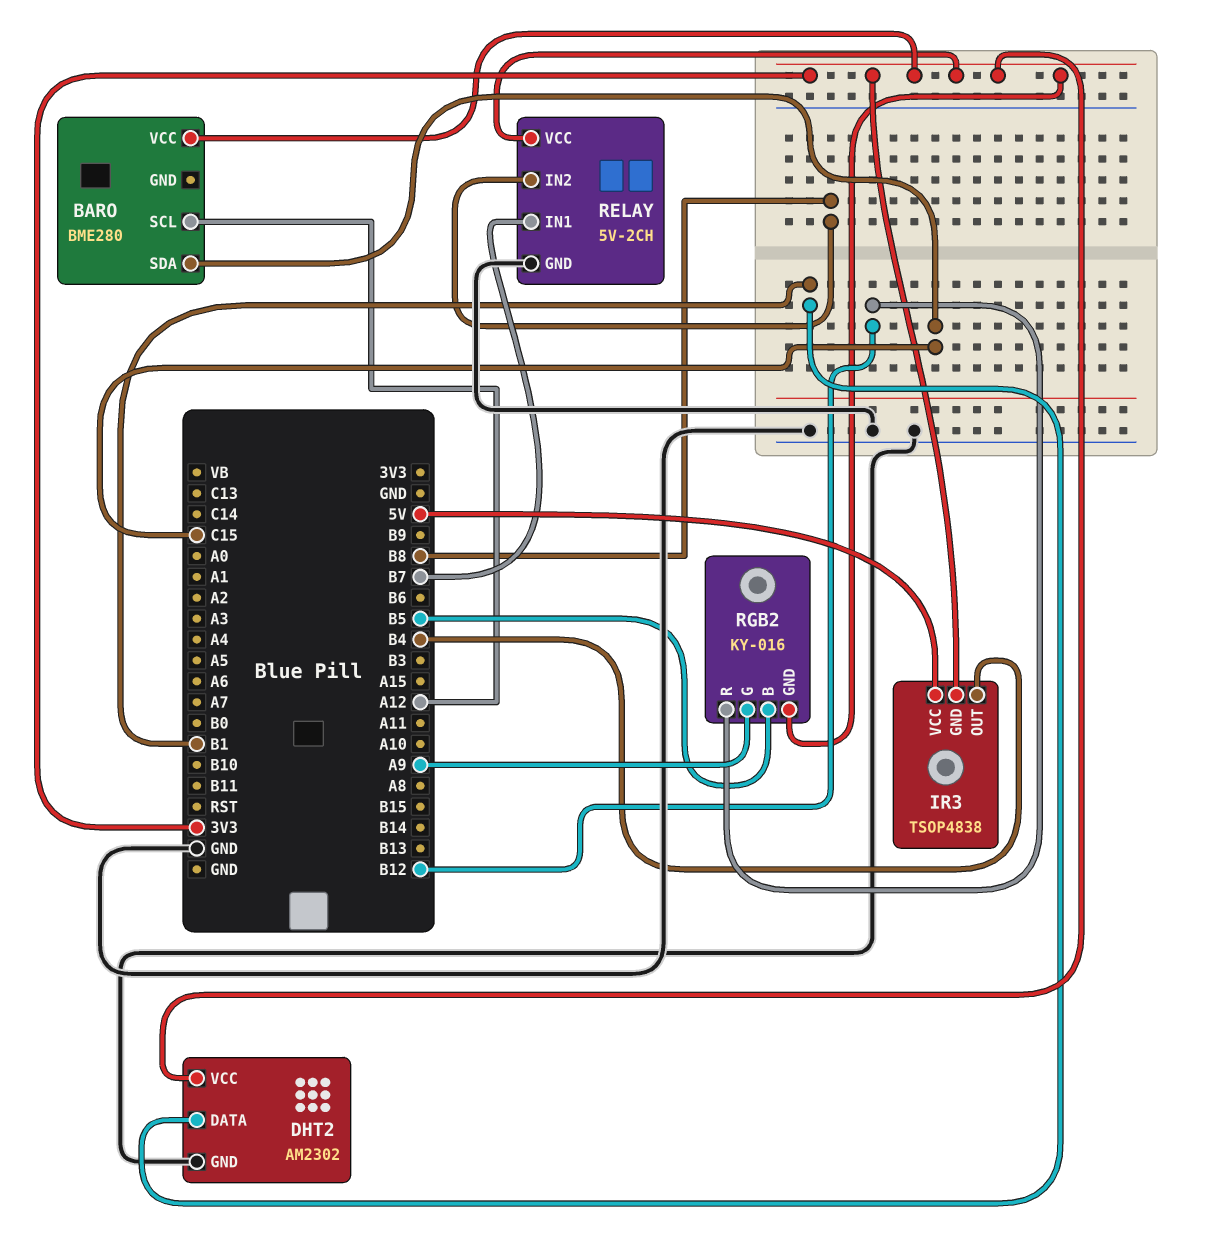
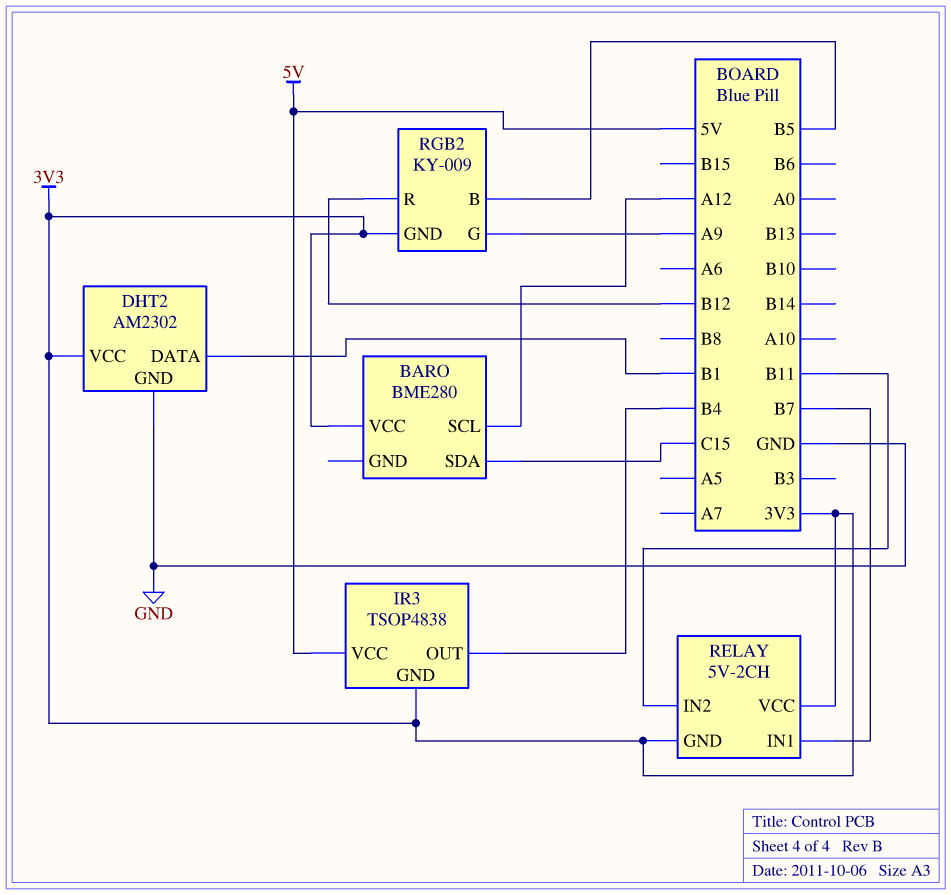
RELAY pin GND: GND -> 3V3
RELAY pin IN2: B8 -> B11
RGB2: KY-016 -> KY-009

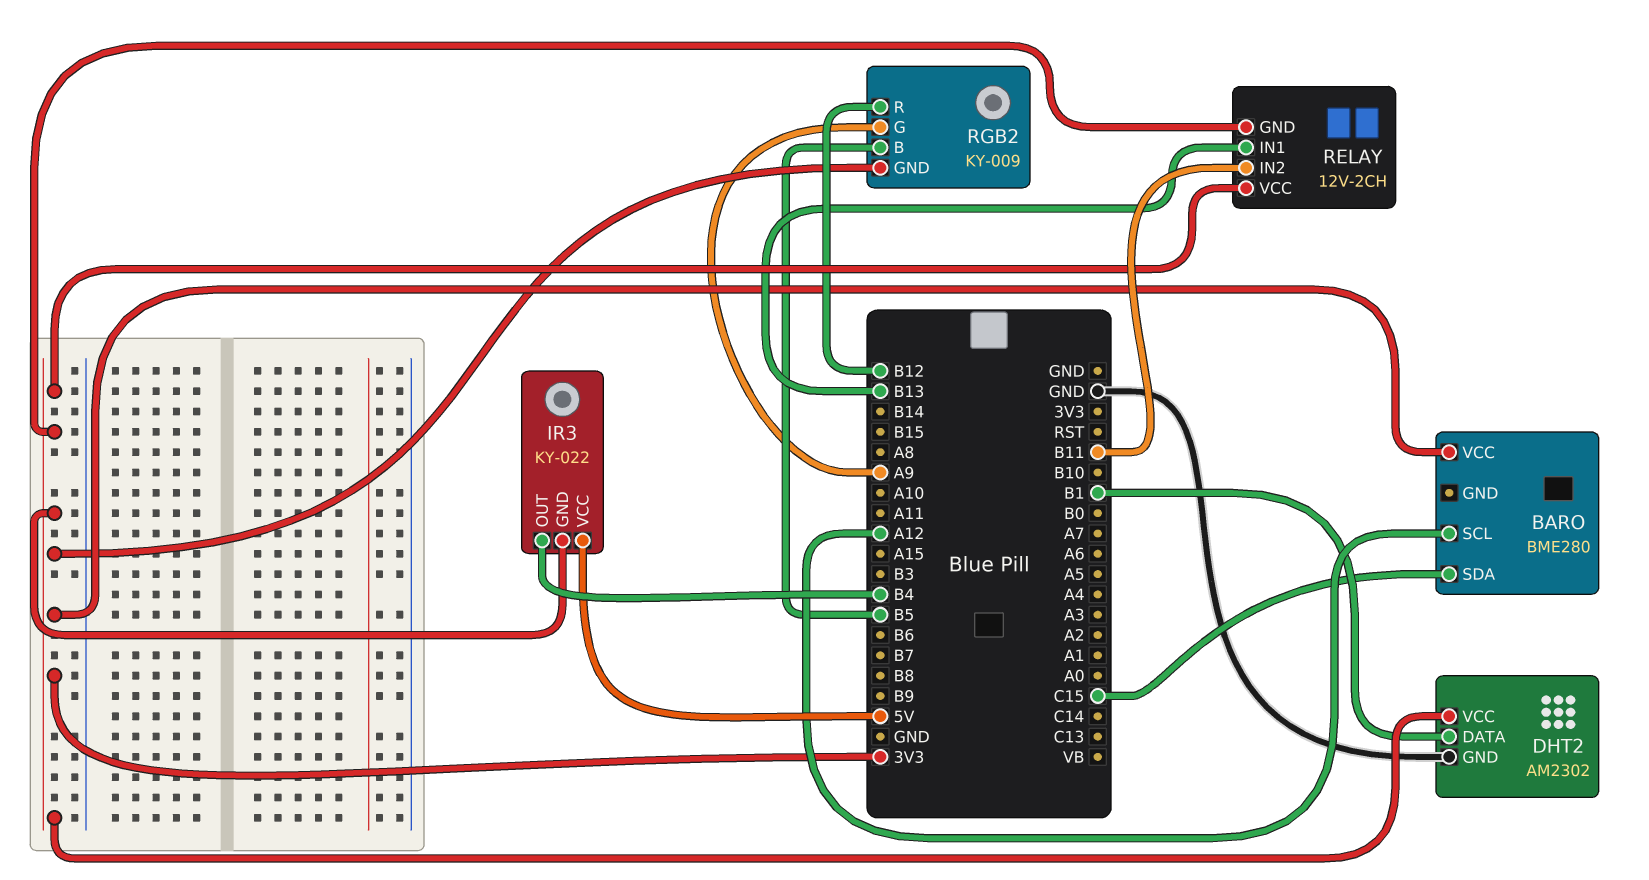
IR3: TSOP4838 -> KY-022
RELAY: 5V-2CH -> 12V-2CH
RELAY pin IN1: B7 -> B13

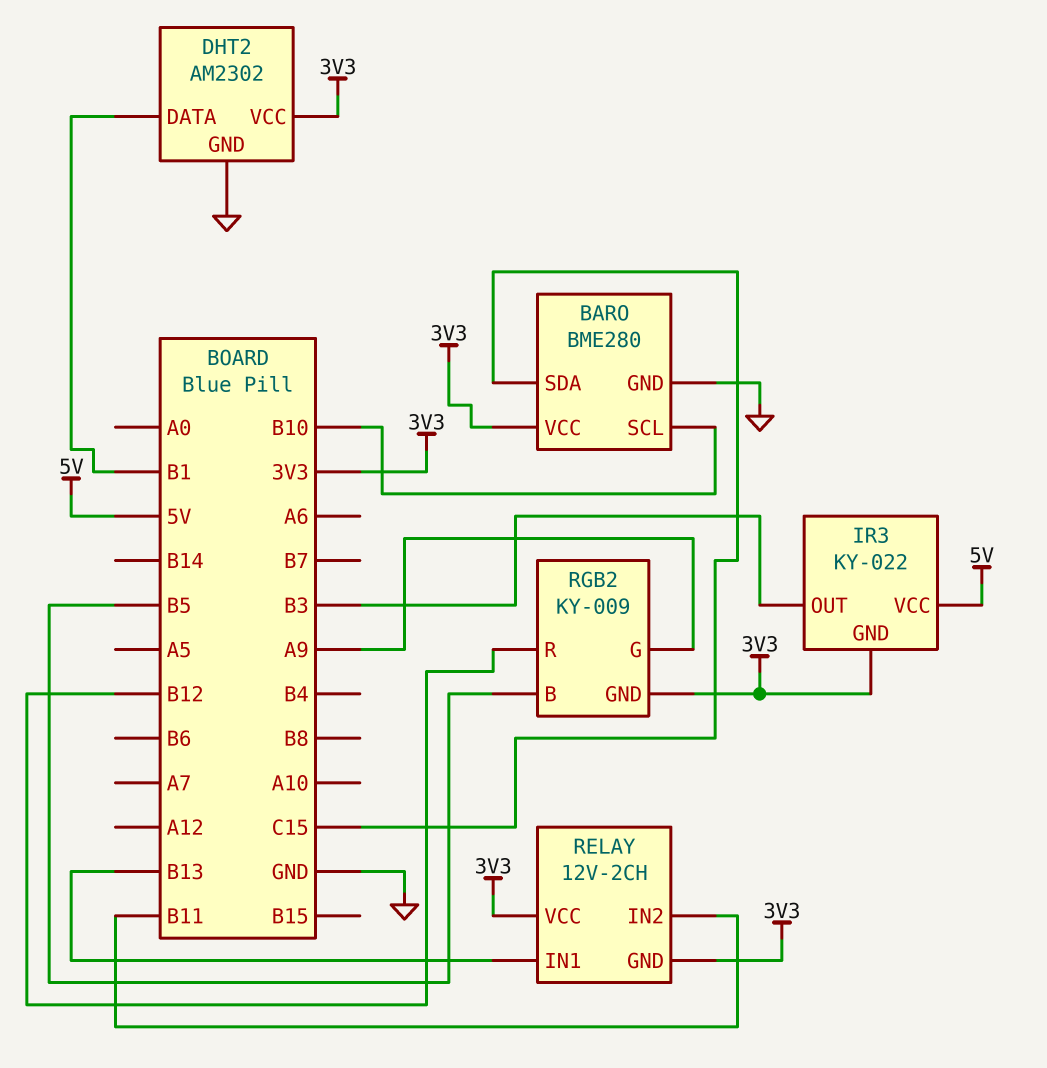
BARO pin GND: none -> GND
BARO pin SCL: A12 -> B10
IR3 pin OUT: B4 -> B3

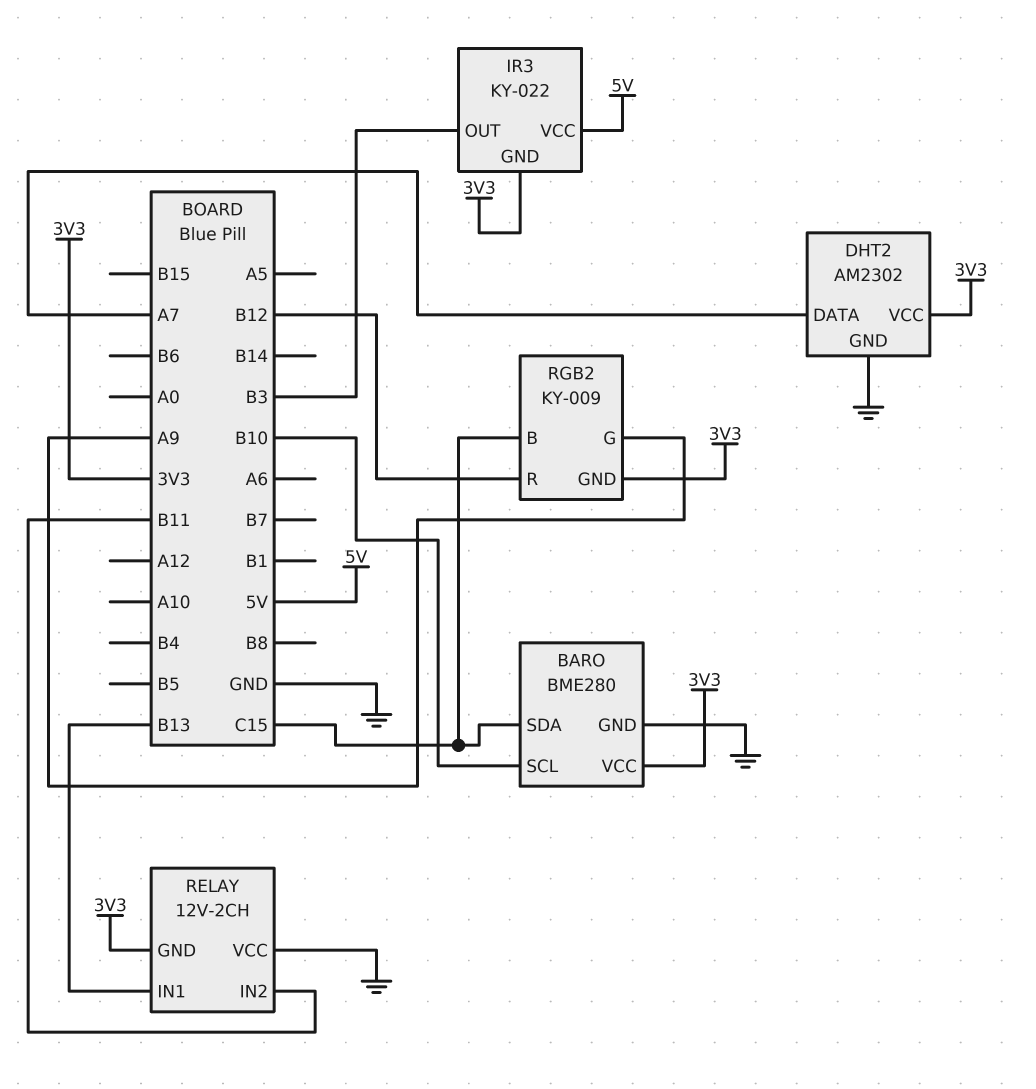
DHT2 pin DATA: B1 -> A7
RELAY pin VCC: 3V3 -> GND
RGB2 pin B: B5 -> C15

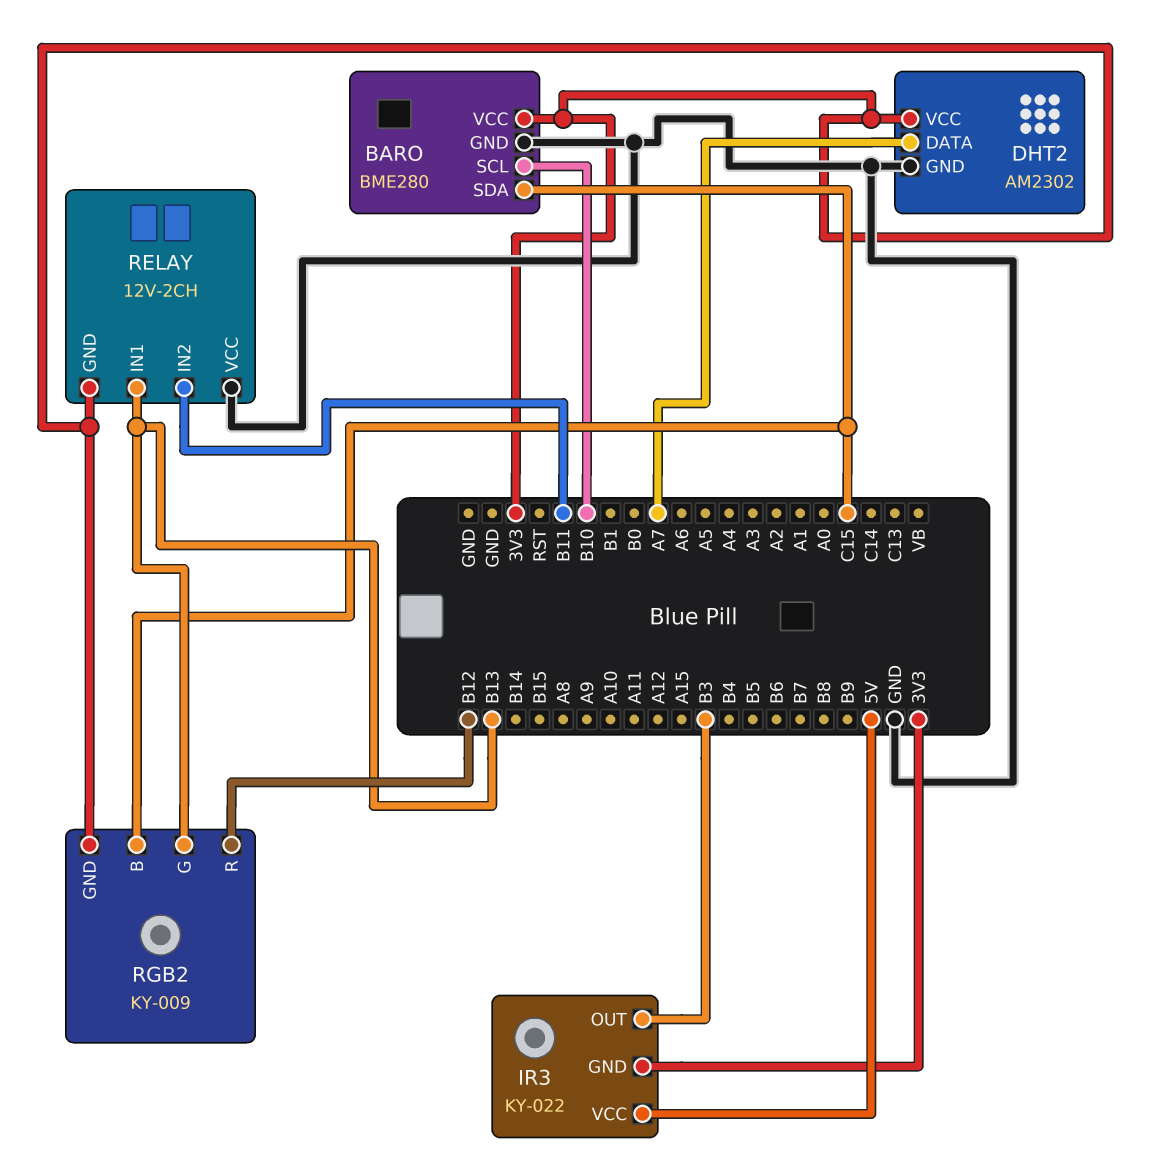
RGB2 pin G: A9 -> B13

